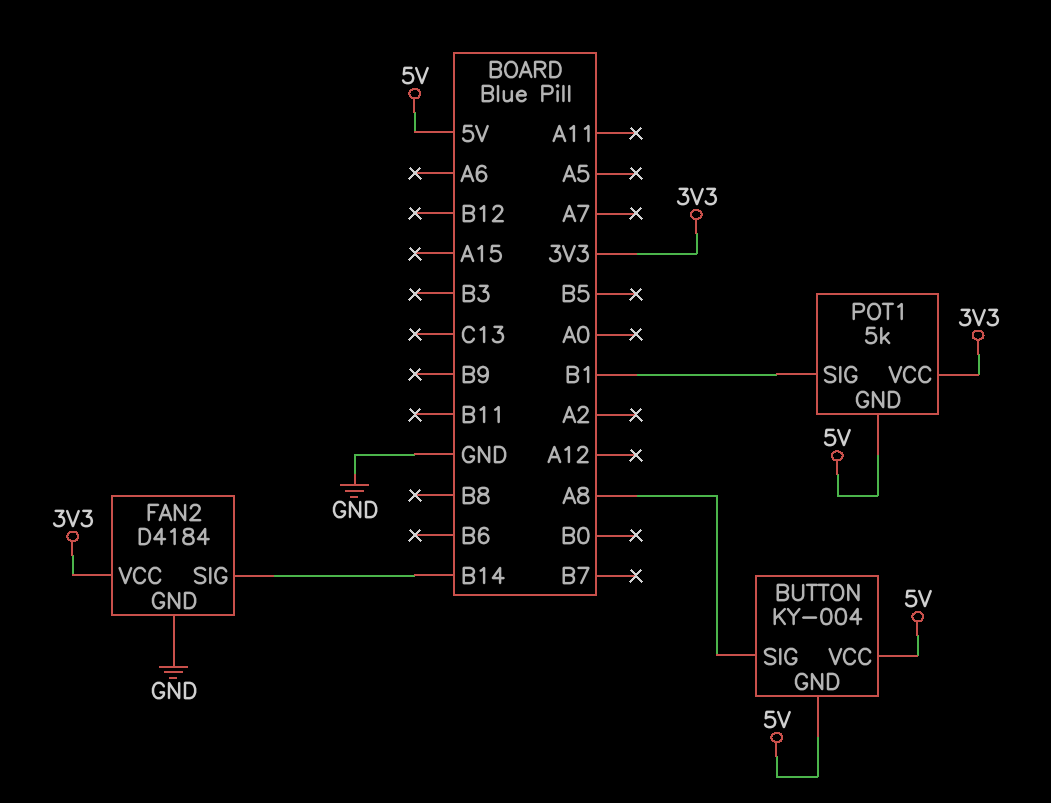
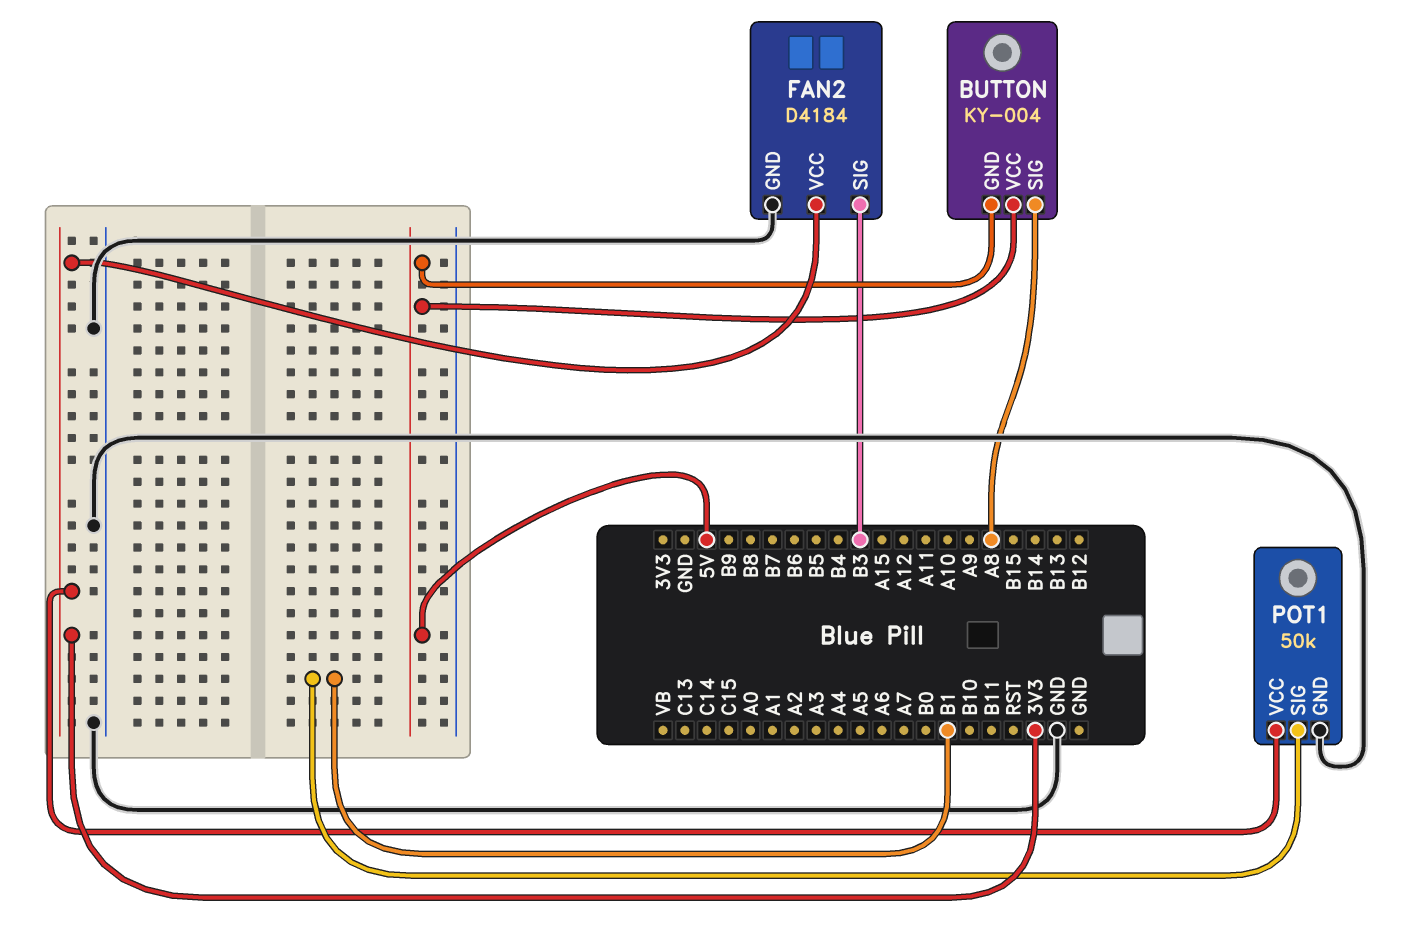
FAN2 pin SIG: B14 -> B3
POT1: 5k -> 50k
POT1 pin GND: 5V -> GND

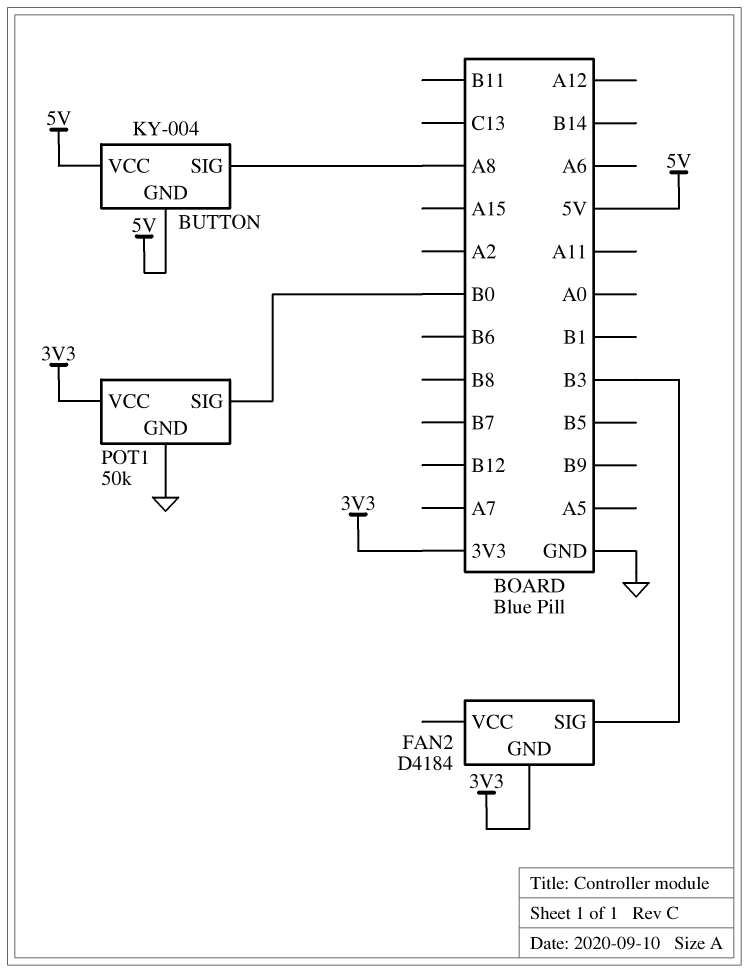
FAN2 pin GND: GND -> 3V3
FAN2 pin VCC: 3V3 -> none
POT1 pin SIG: B1 -> B0

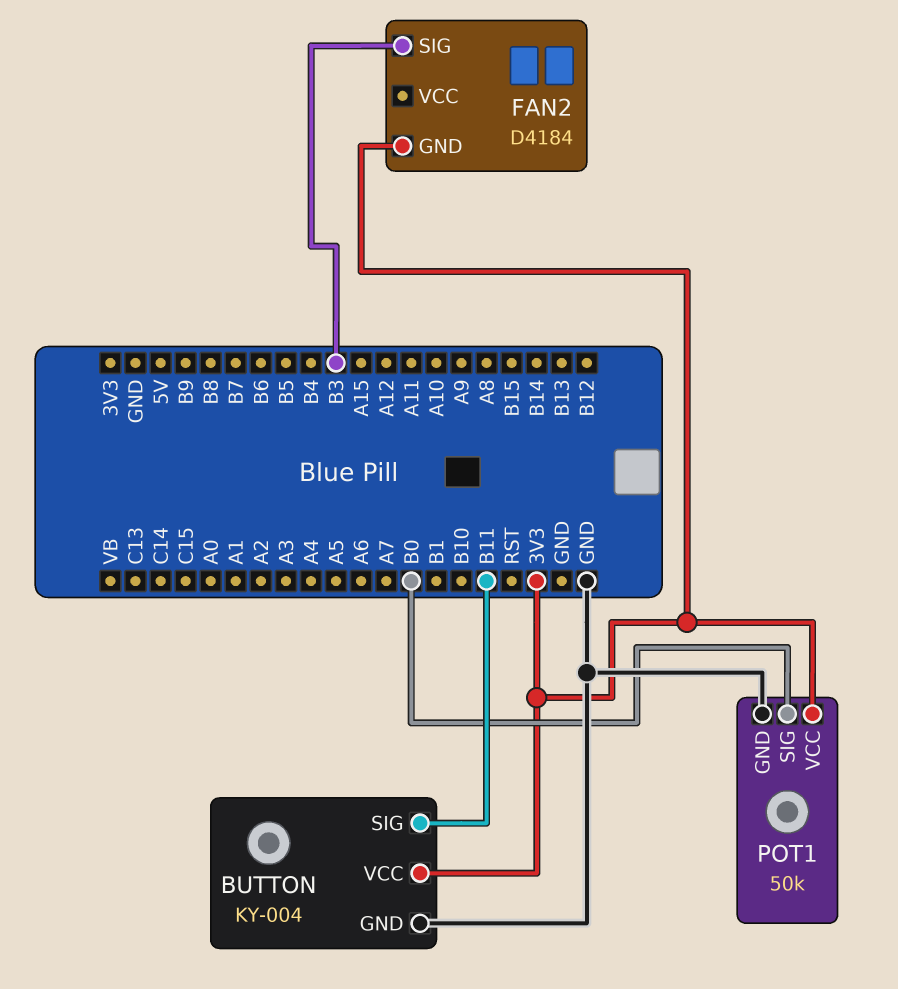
BUTTON pin GND: 5V -> GND
BUTTON pin SIG: A8 -> B11
BUTTON pin VCC: 5V -> 3V3

